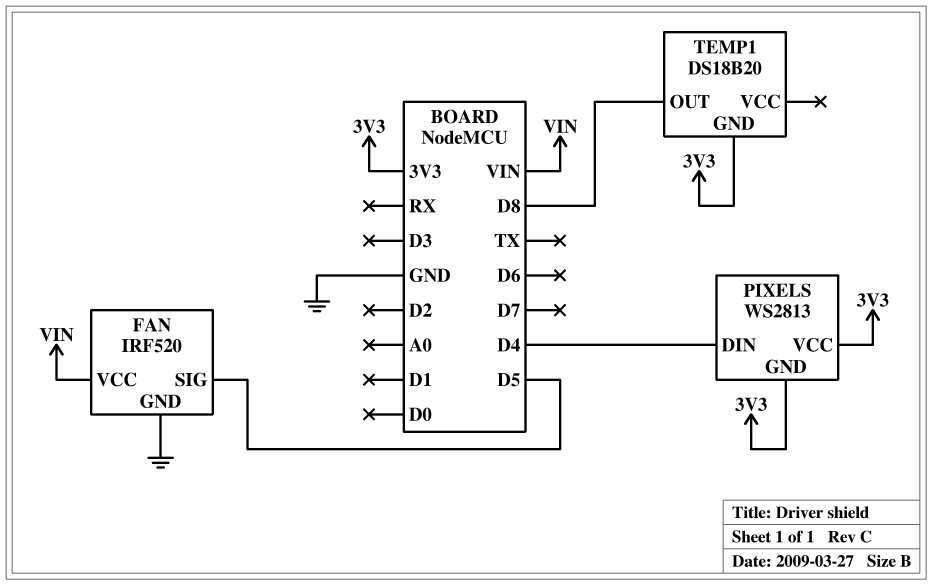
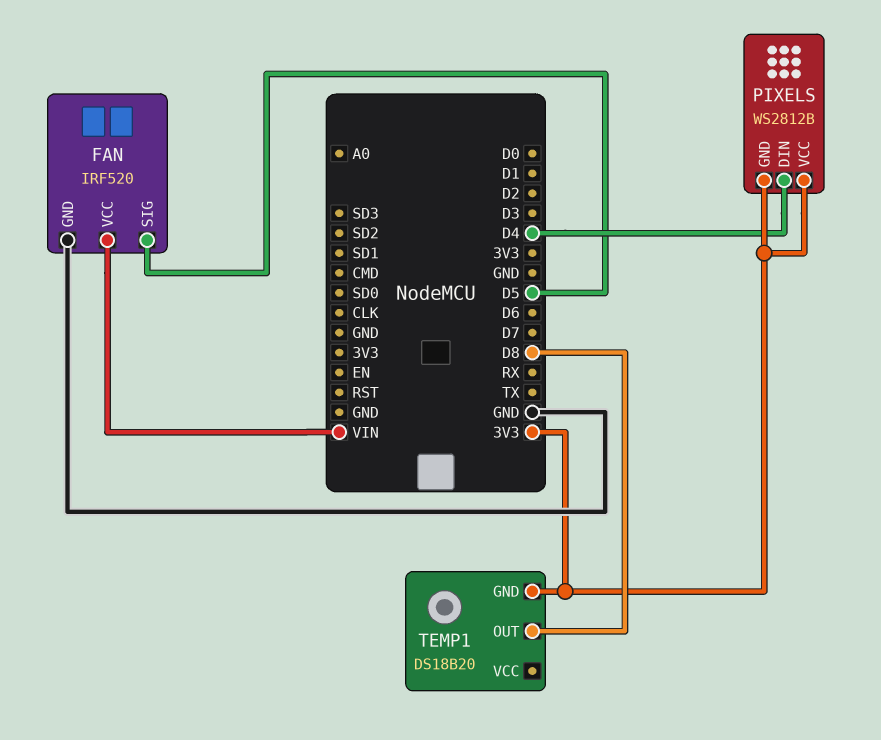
PIXELS: WS2813 -> WS2812B

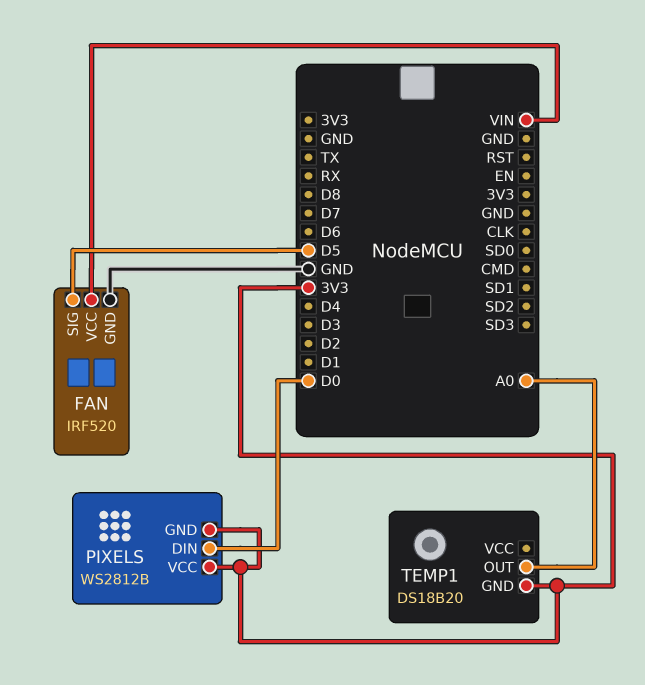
PIXELS pin DIN: D4 -> D0
TEMP1 pin OUT: D8 -> A0

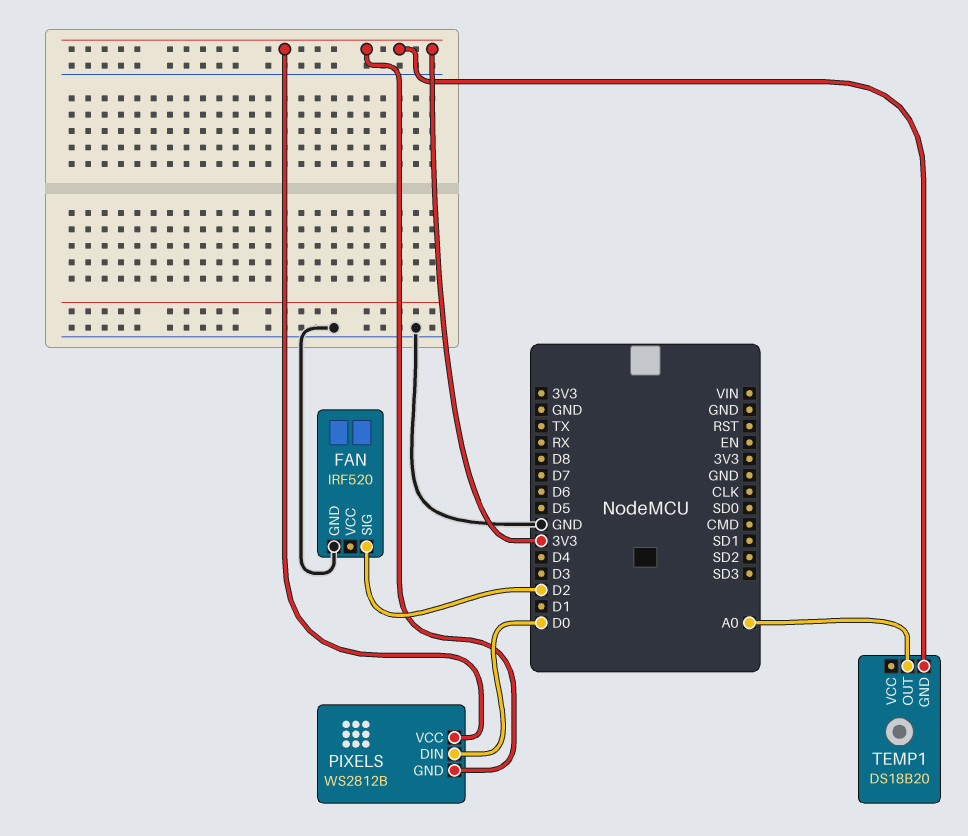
FAN pin SIG: D5 -> D2
FAN pin VCC: VIN -> none

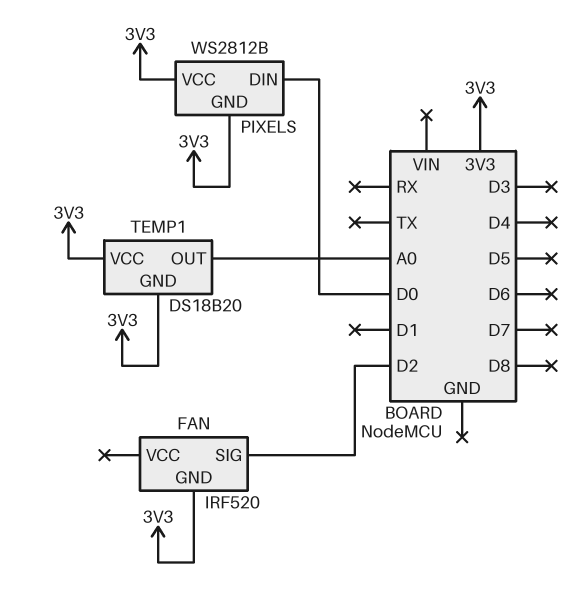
FAN pin GND: GND -> 3V3
TEMP1 pin VCC: none -> 3V3

